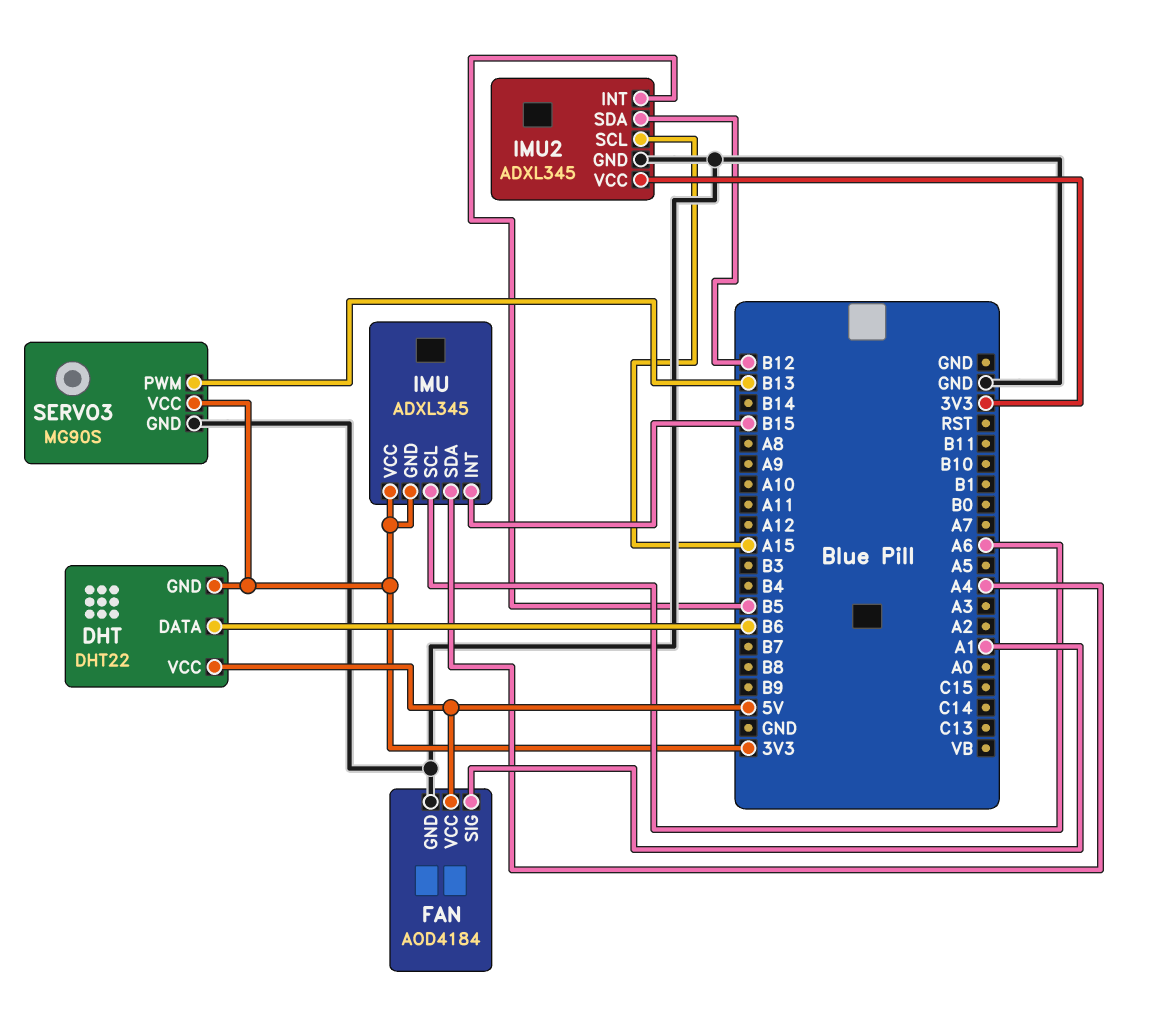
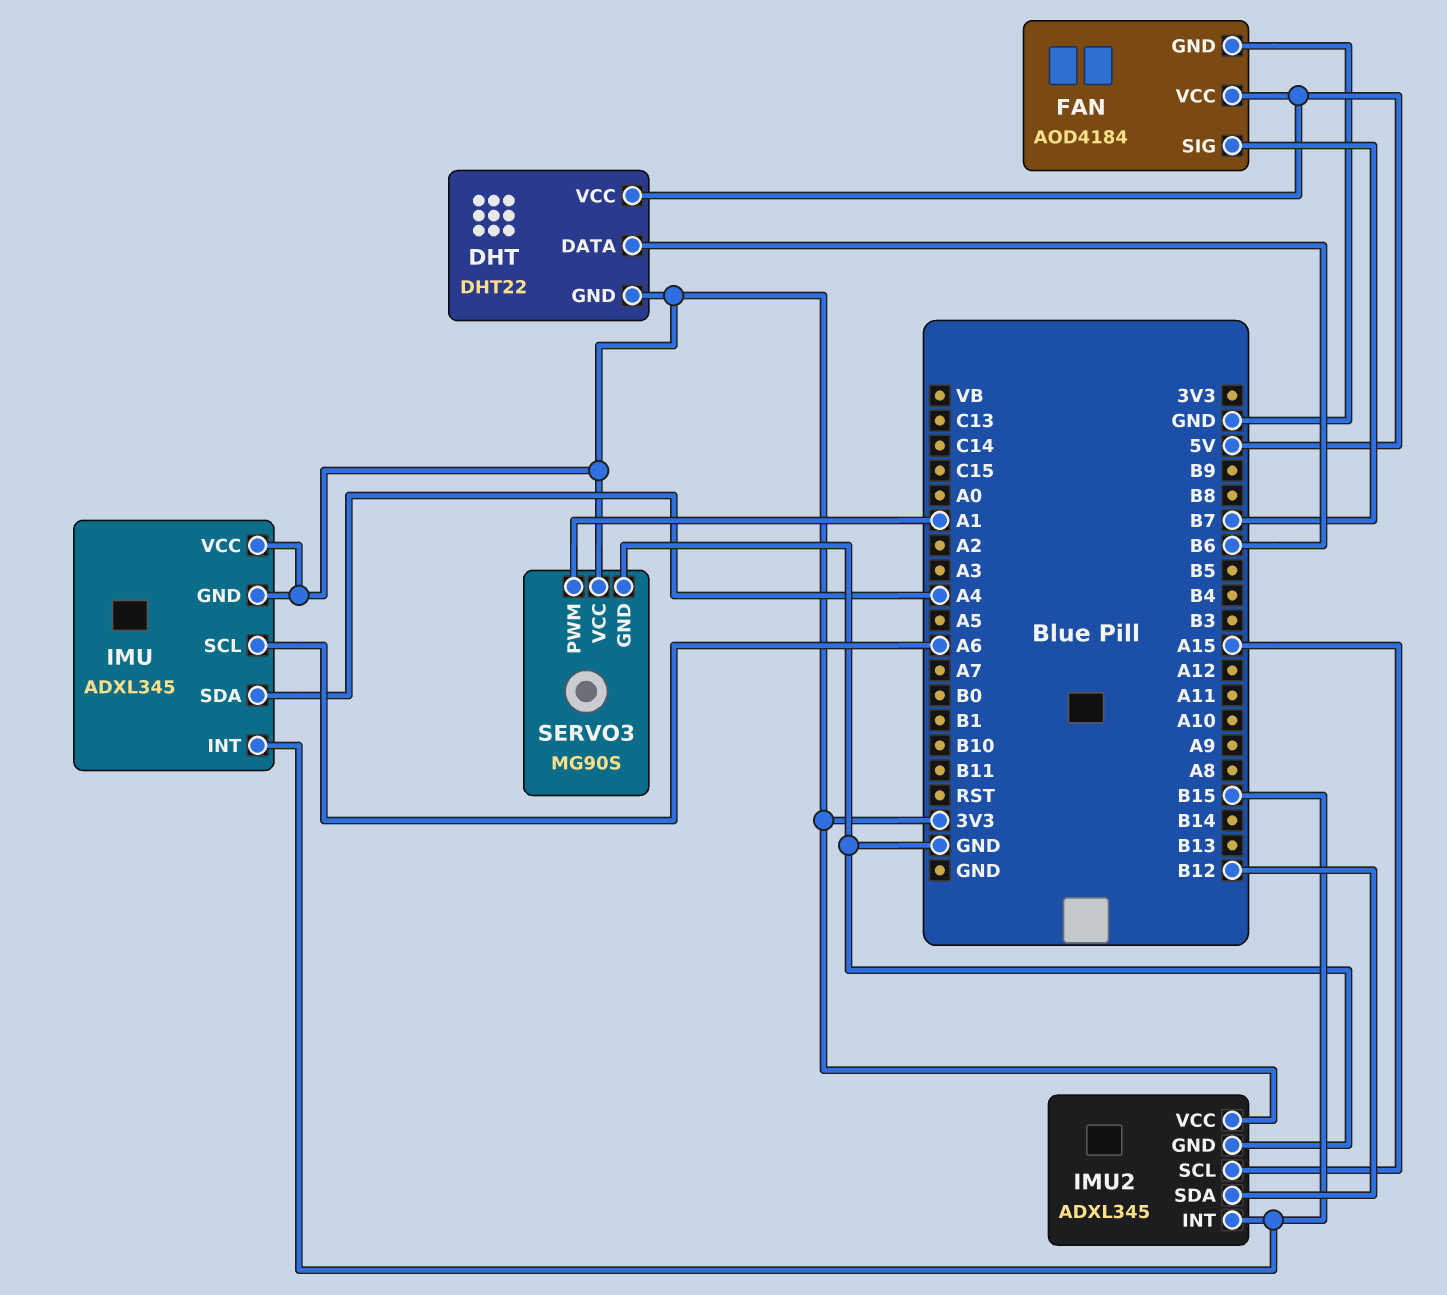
FAN pin SIG: A1 -> B7
IMU2 pin INT: B5 -> B15
SERVO3 pin PWM: B13 -> A1

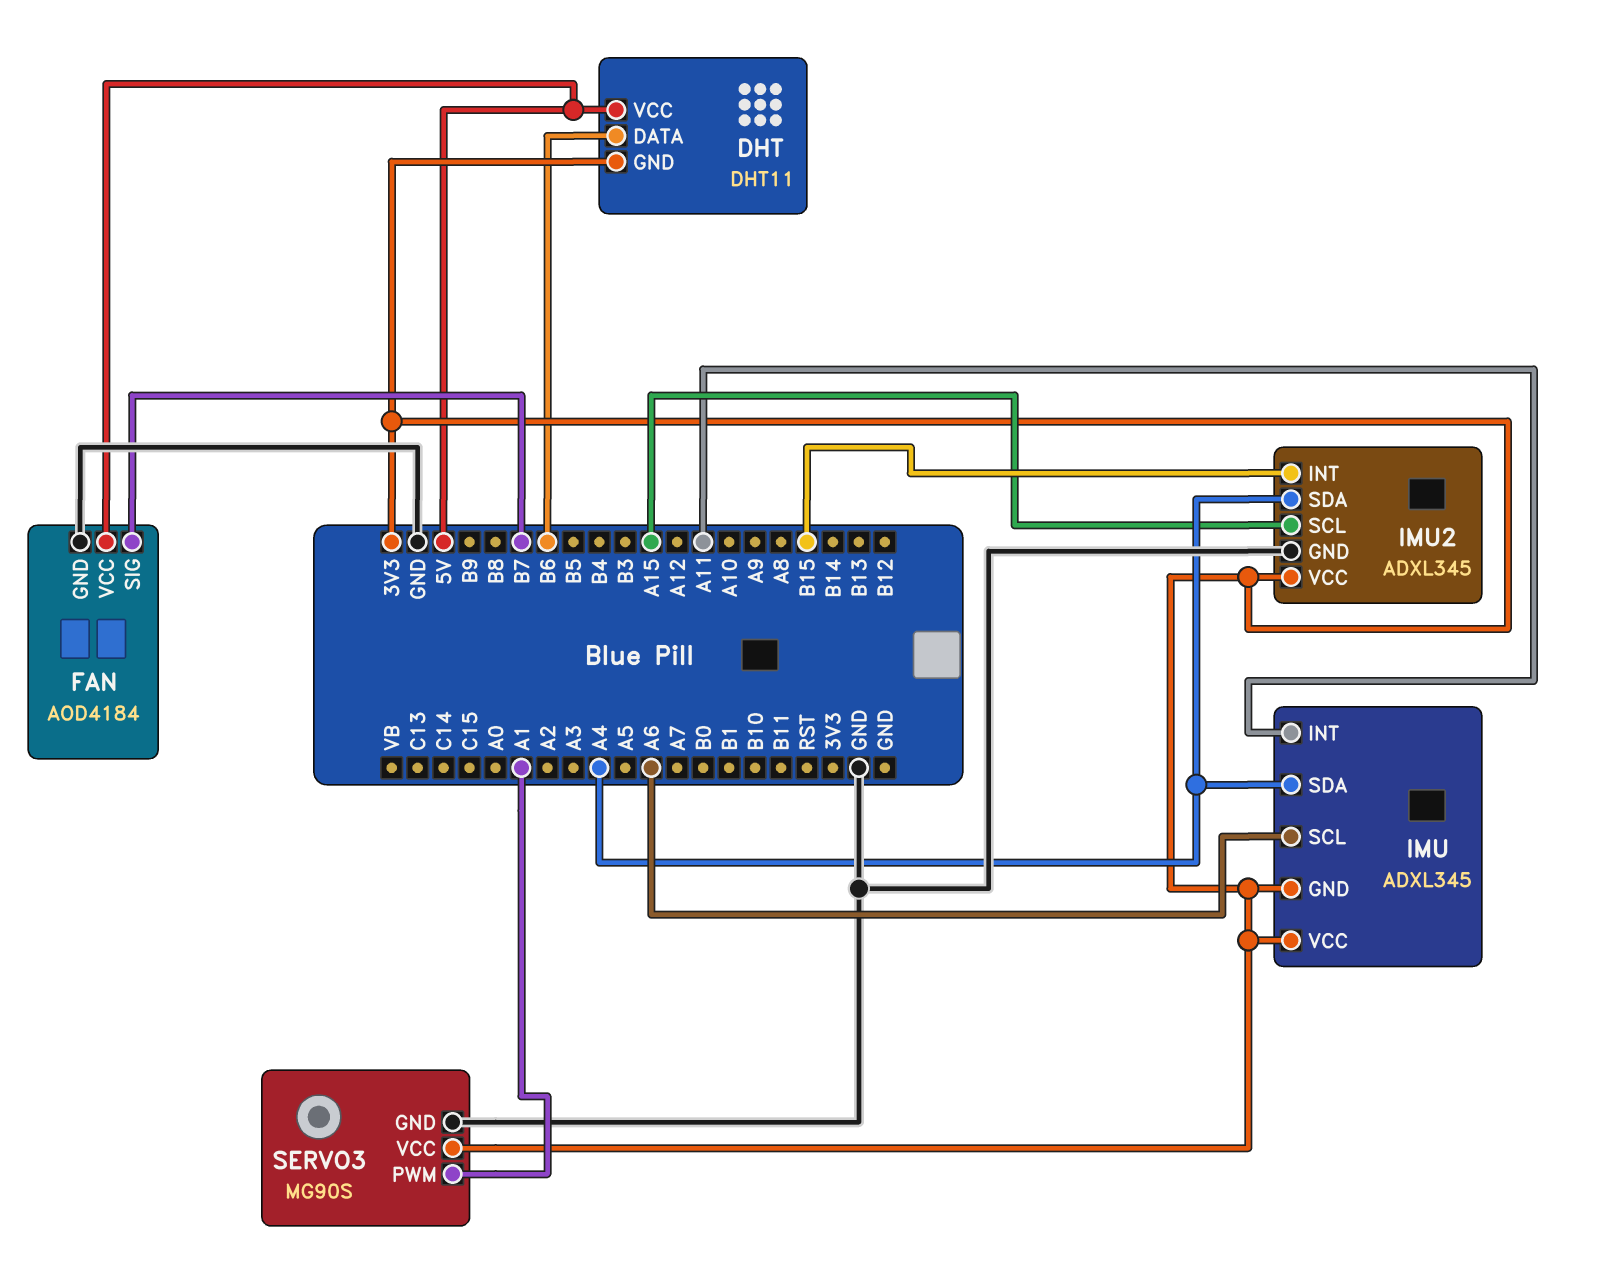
DHT: DHT22 -> DHT11
IMU pin INT: B15 -> A11
IMU2 pin SDA: B12 -> A4

